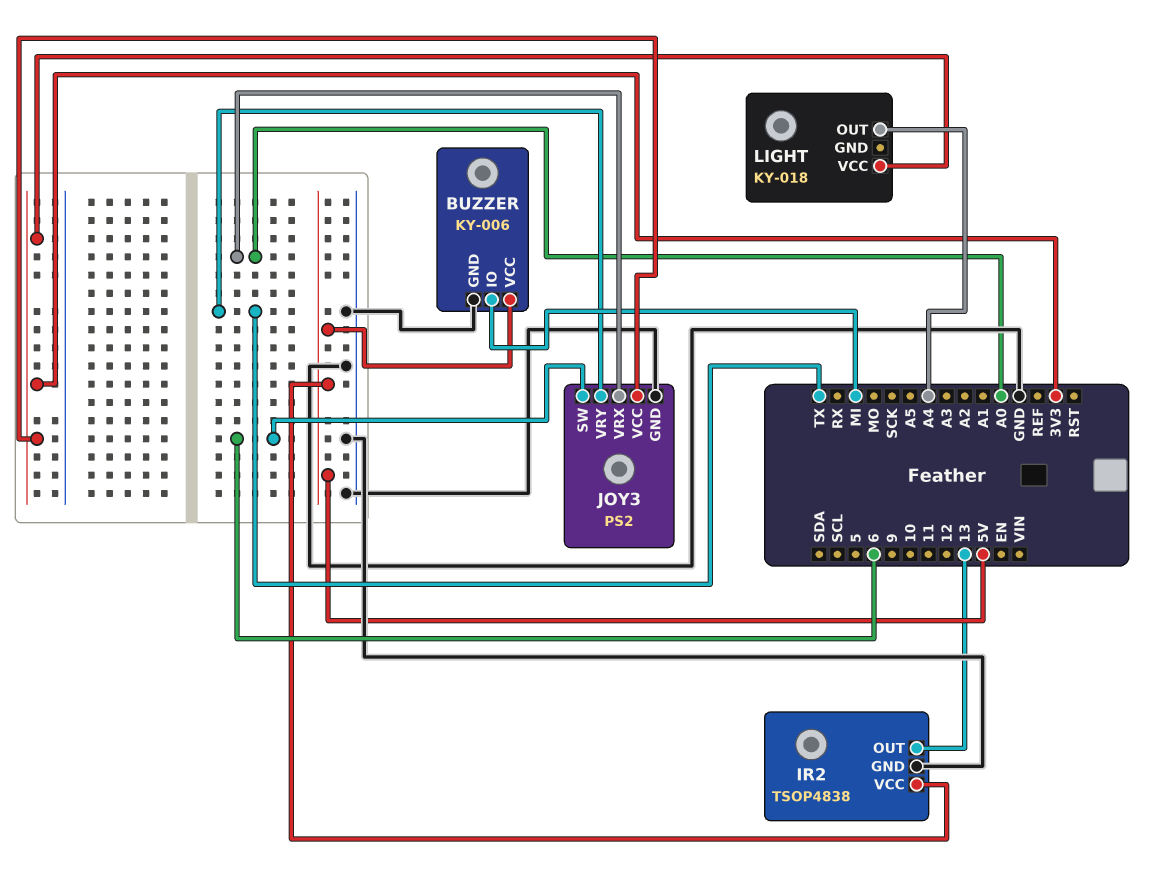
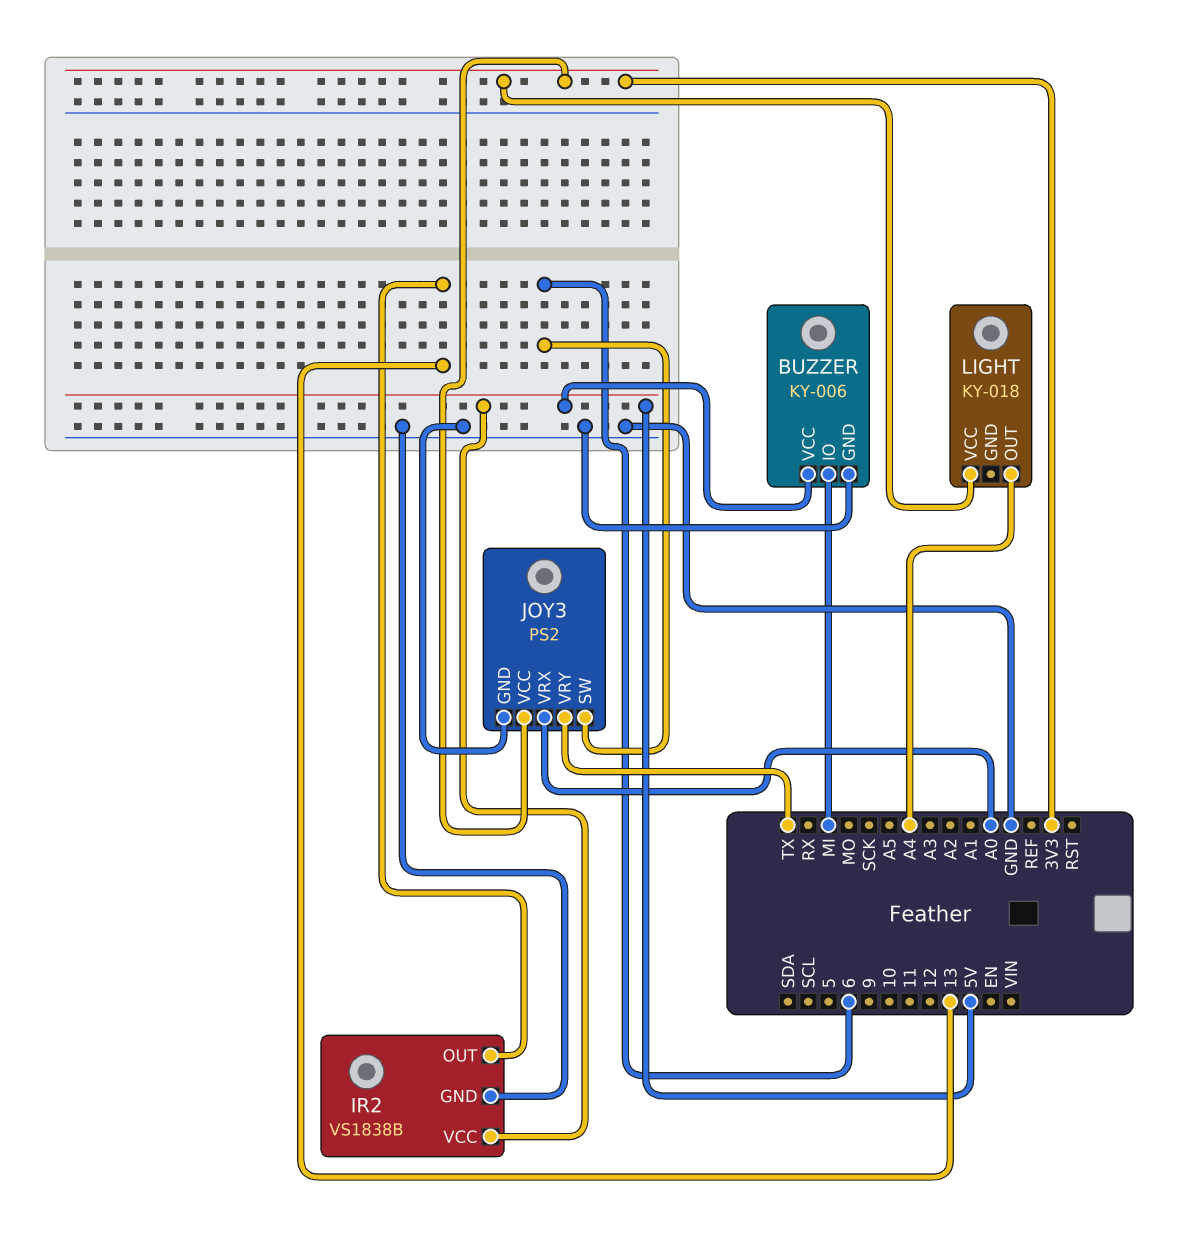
IR2: TSOP4838 -> VS1838B

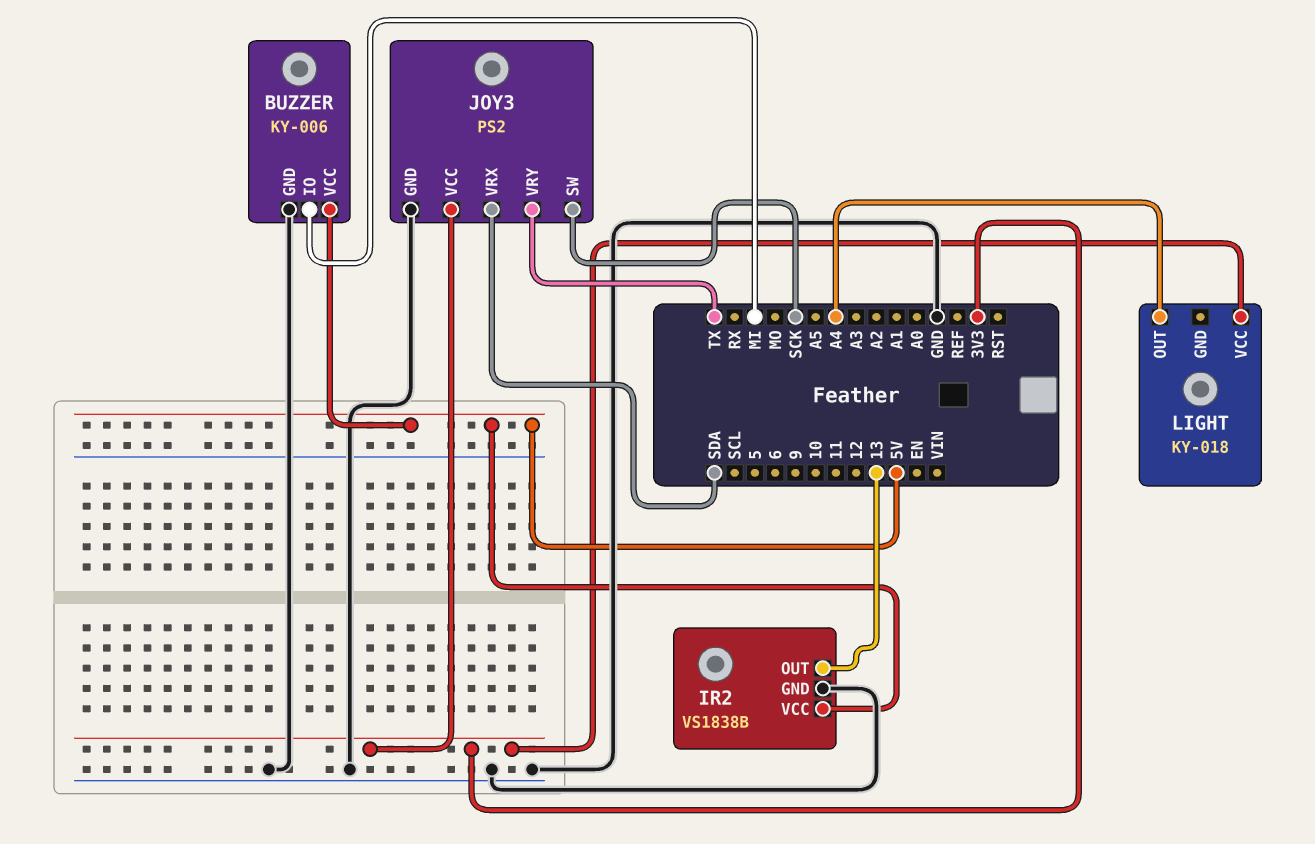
JOY3 pin SW: 6 -> SCK
JOY3 pin VRX: A0 -> SDA

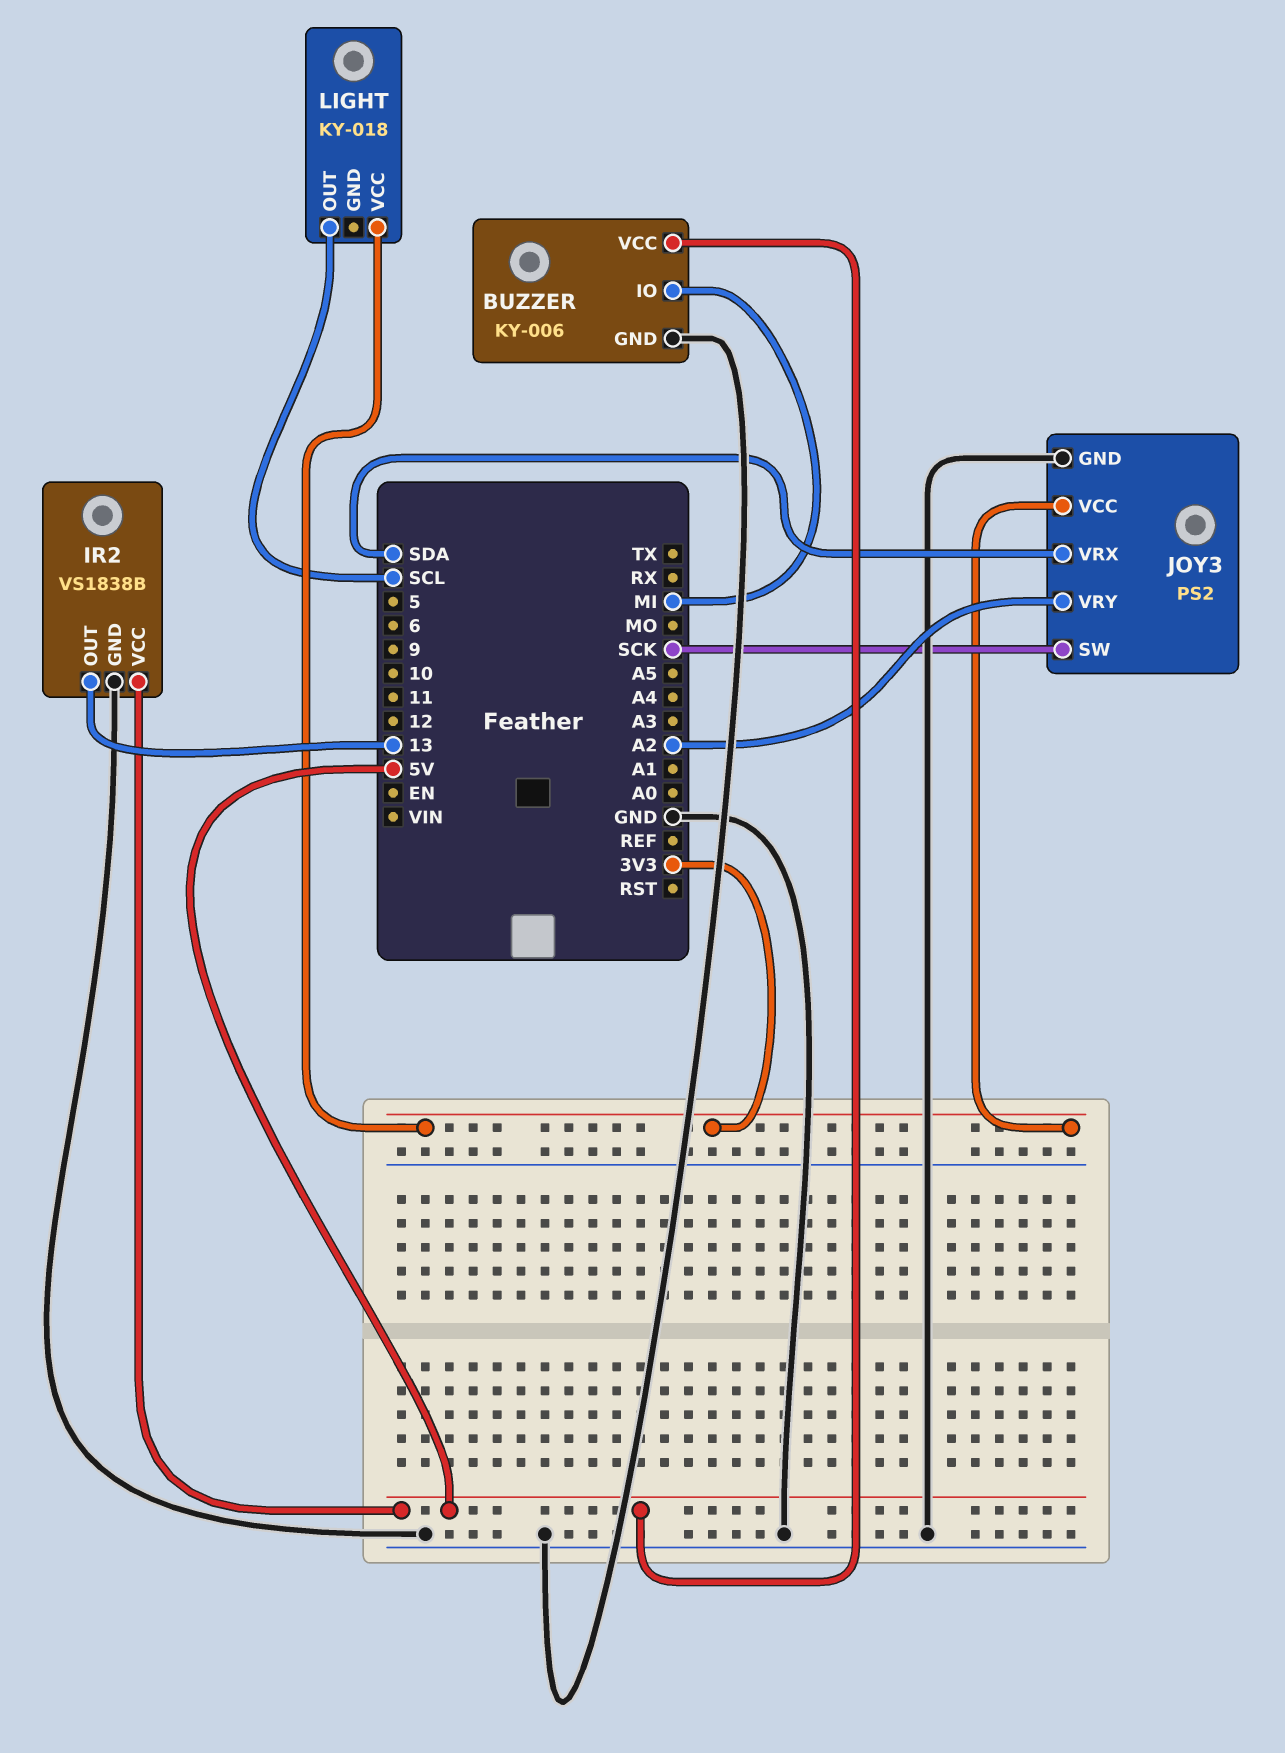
JOY3 pin VRY: TX -> A2
LIGHT pin OUT: A4 -> SCL

